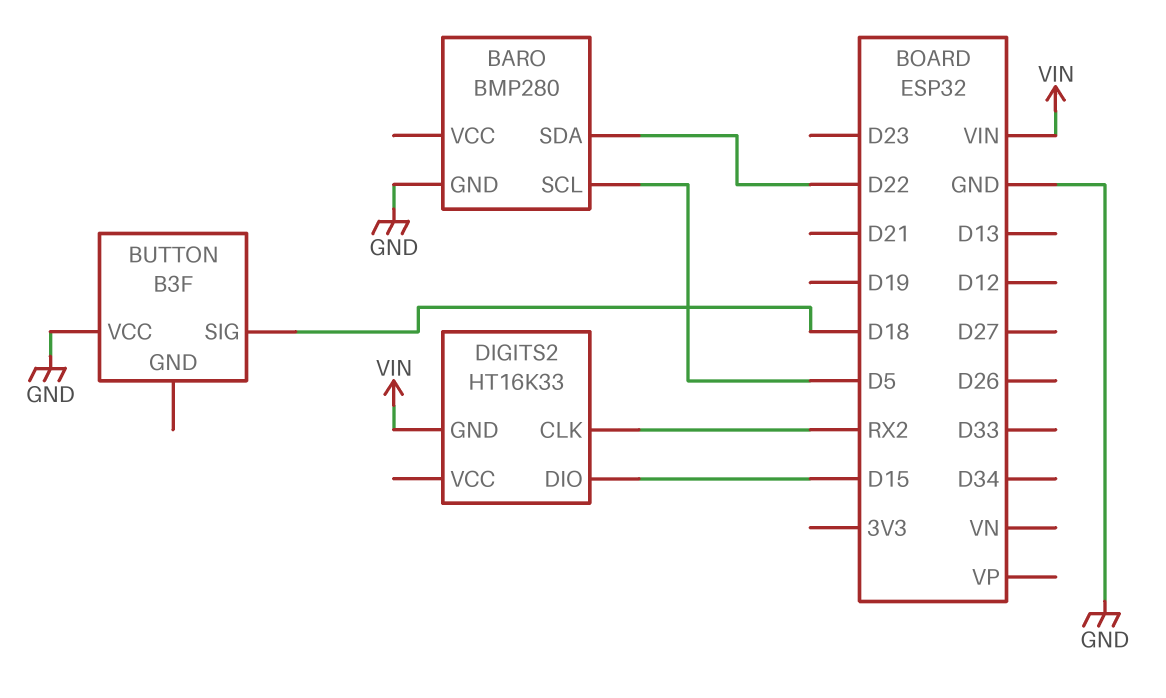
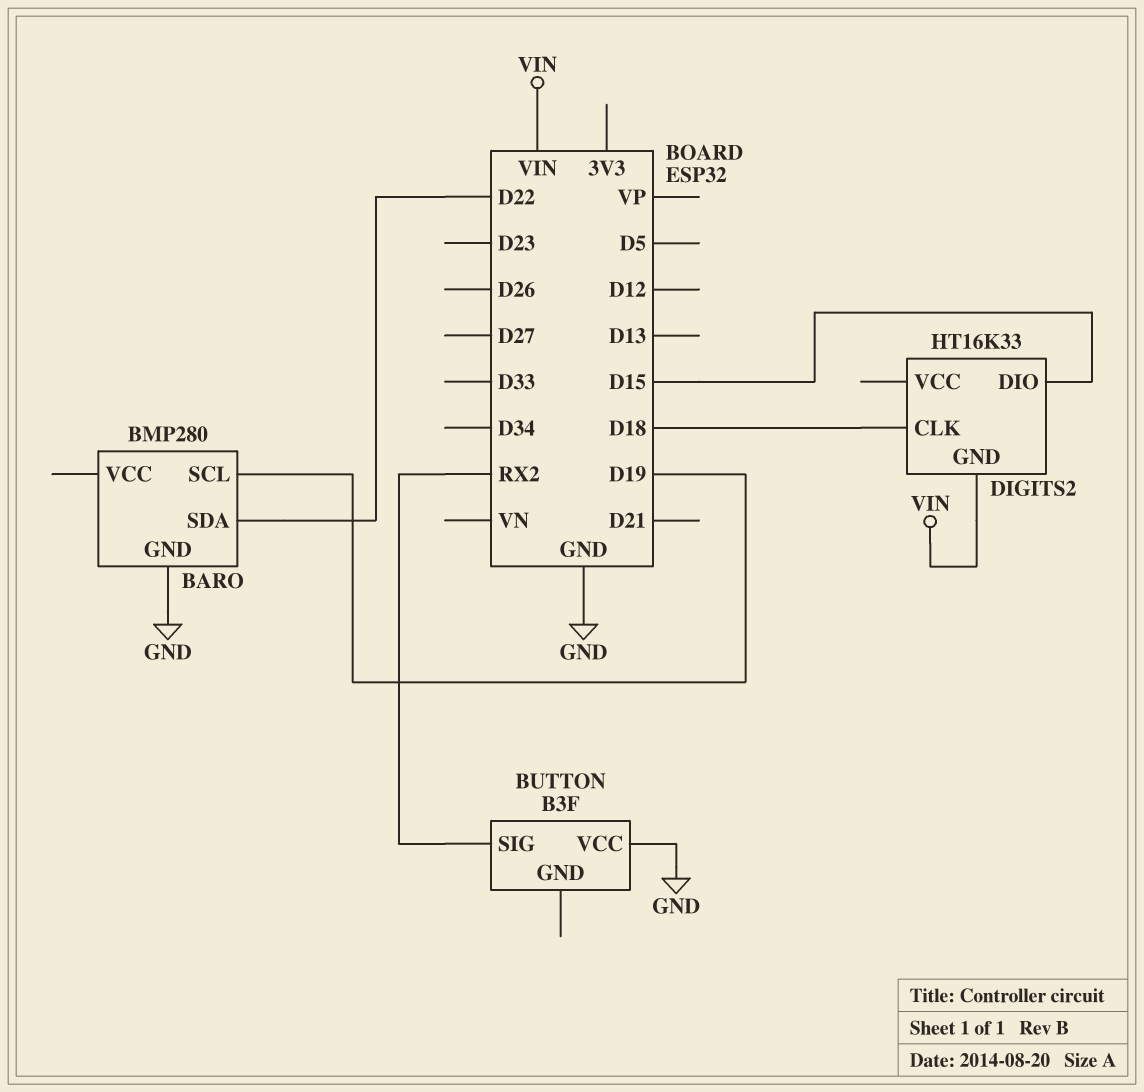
BARO pin SCL: D5 -> D19
BUTTON pin SIG: D18 -> RX2
DIGITS2 pin CLK: RX2 -> D18

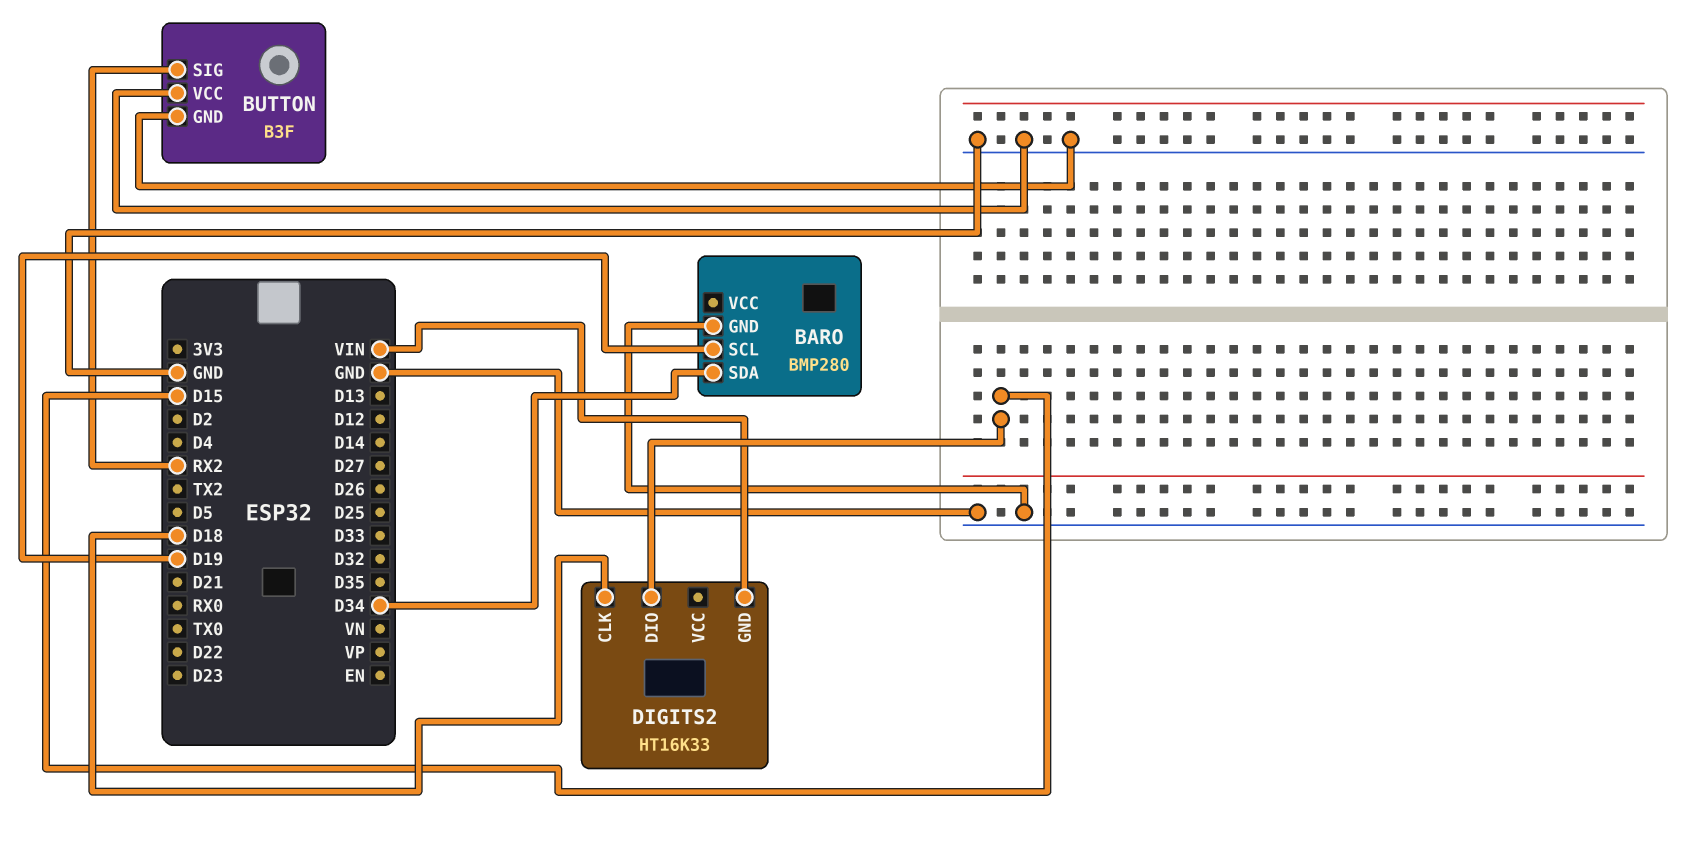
BARO pin SDA: D22 -> D34
BUTTON pin GND: none -> GND

